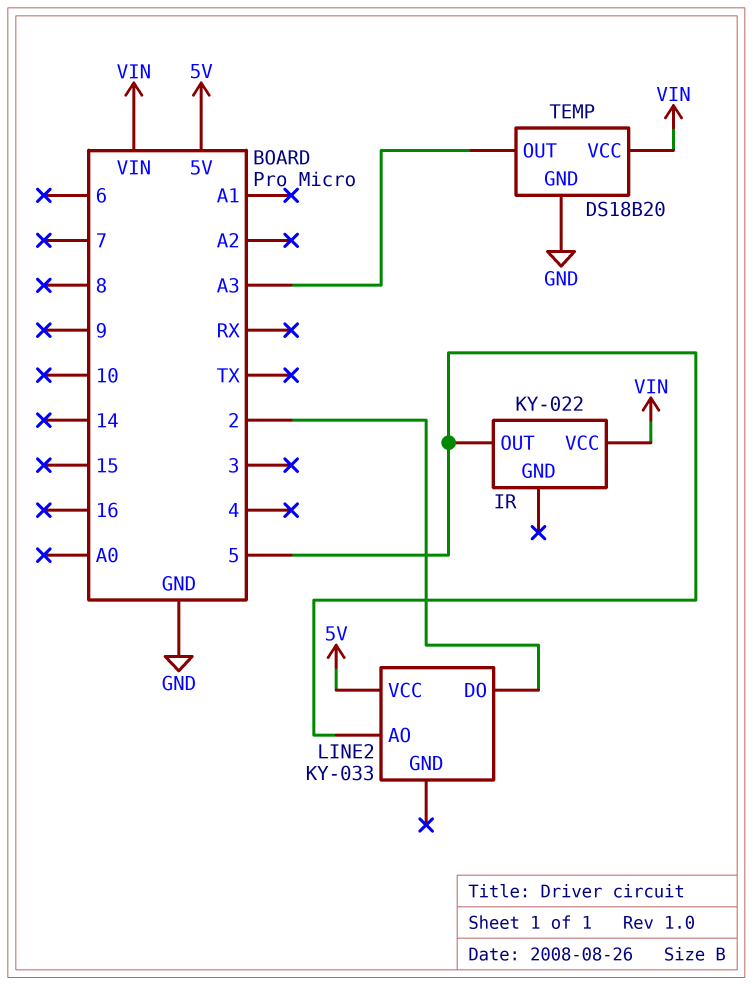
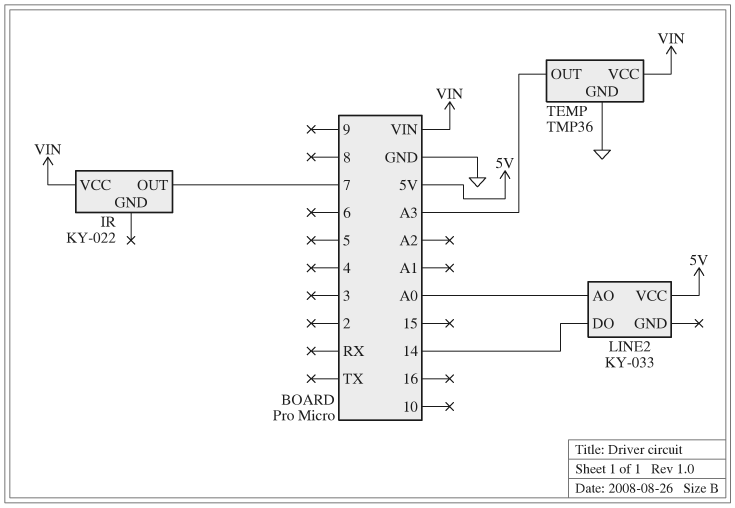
IR pin OUT: 5 -> 7
LINE2 pin AO: 5 -> A0
LINE2 pin DO: 2 -> 14
TEMP: DS18B20 -> TMP36

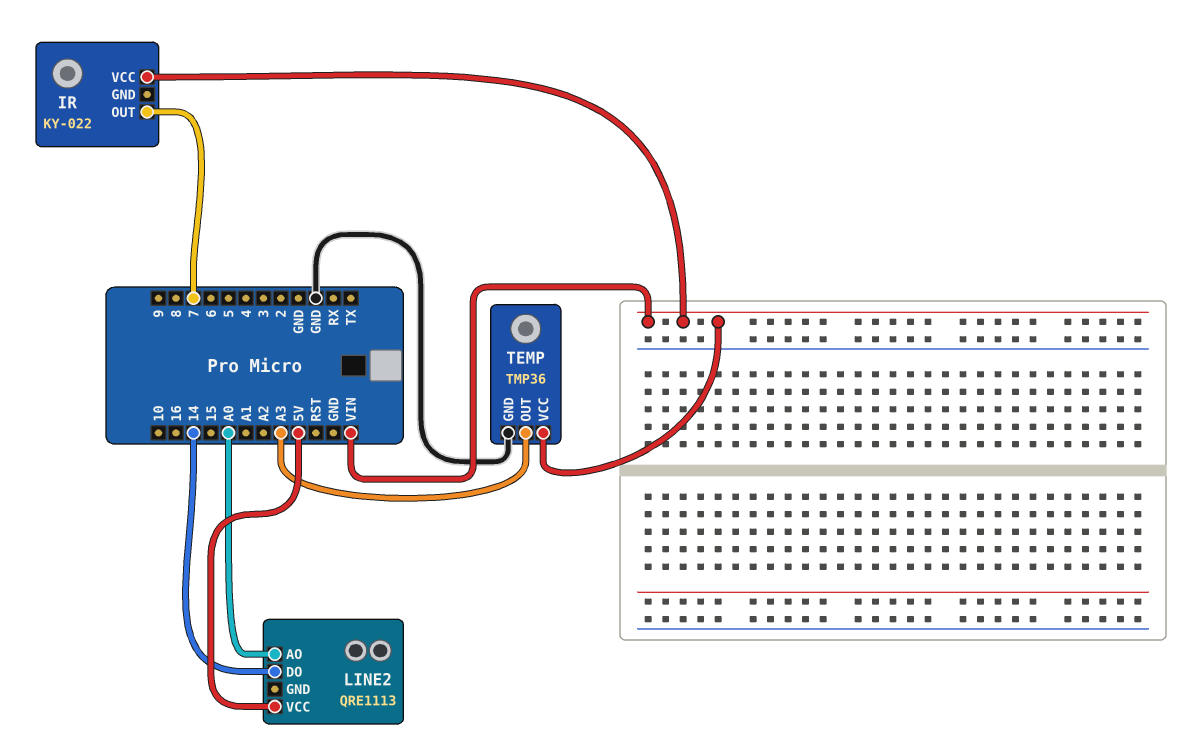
LINE2: KY-033 -> QRE1113

